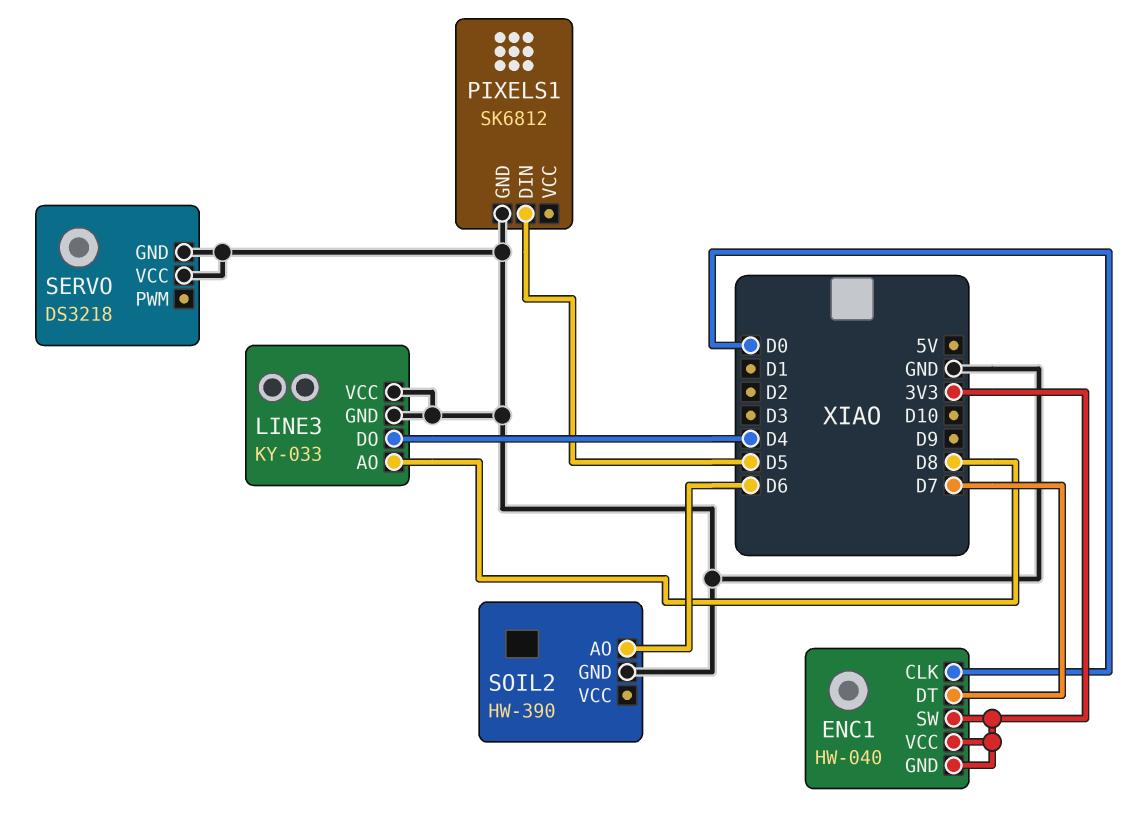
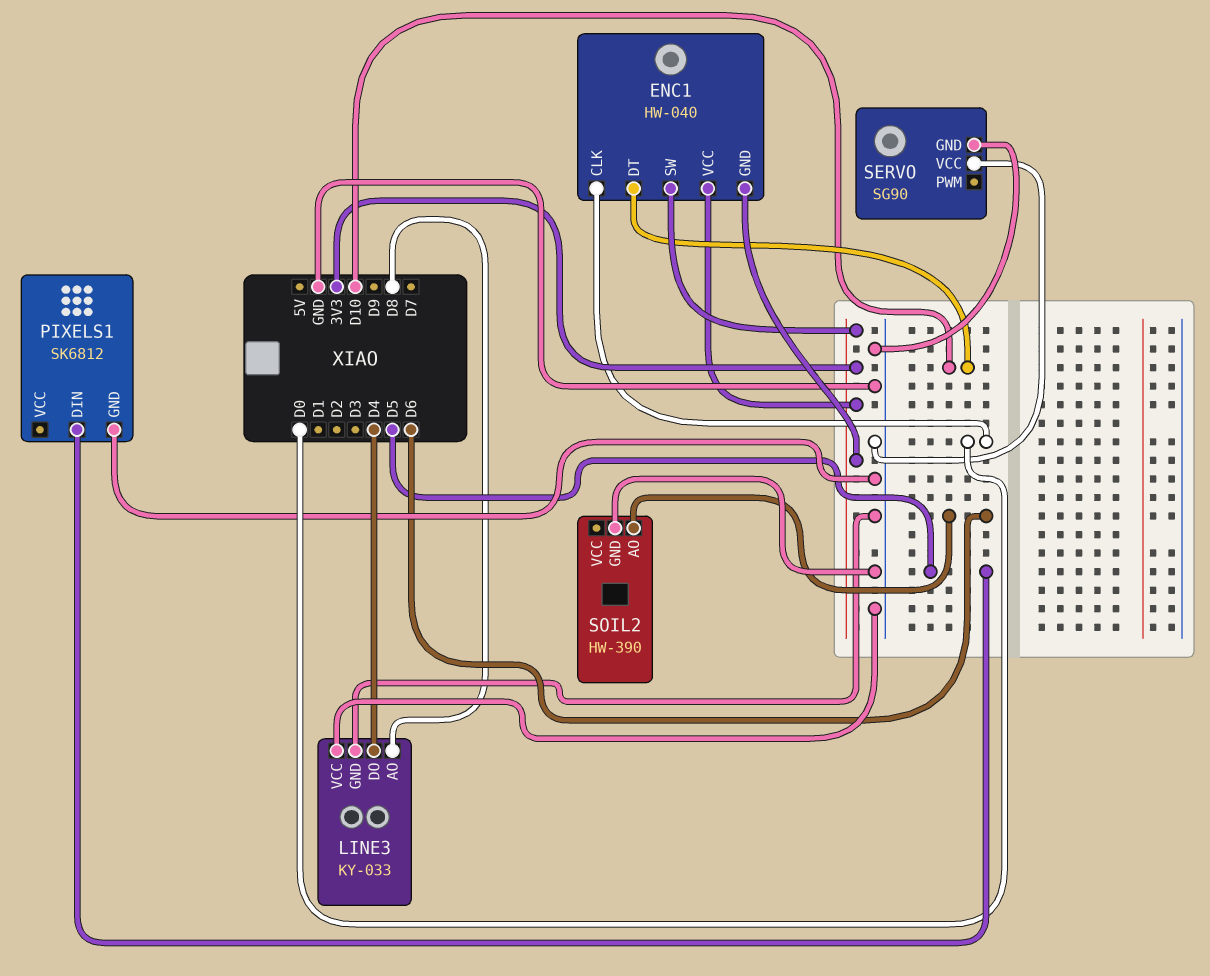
ENC1 pin DT: D7 -> D10
SERVO: DS3218 -> SG90

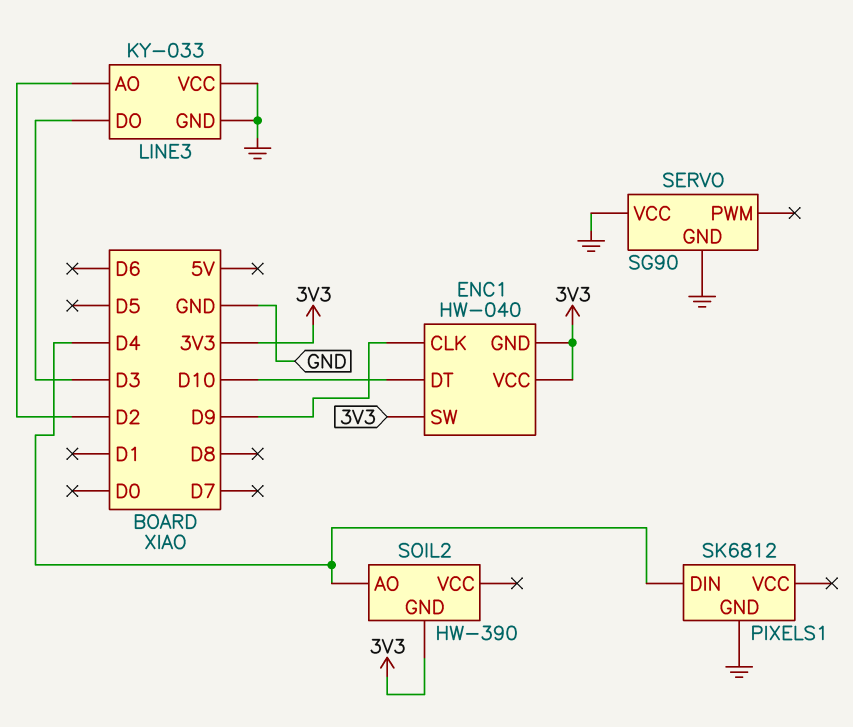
ENC1 pin CLK: D0 -> D9
LINE3 pin AO: D8 -> D2
LINE3 pin DO: D4 -> D3
PIXELS1 pin DIN: D5 -> D4
SOIL2 pin AO: D6 -> D4
SOIL2 pin GND: GND -> 3V3

